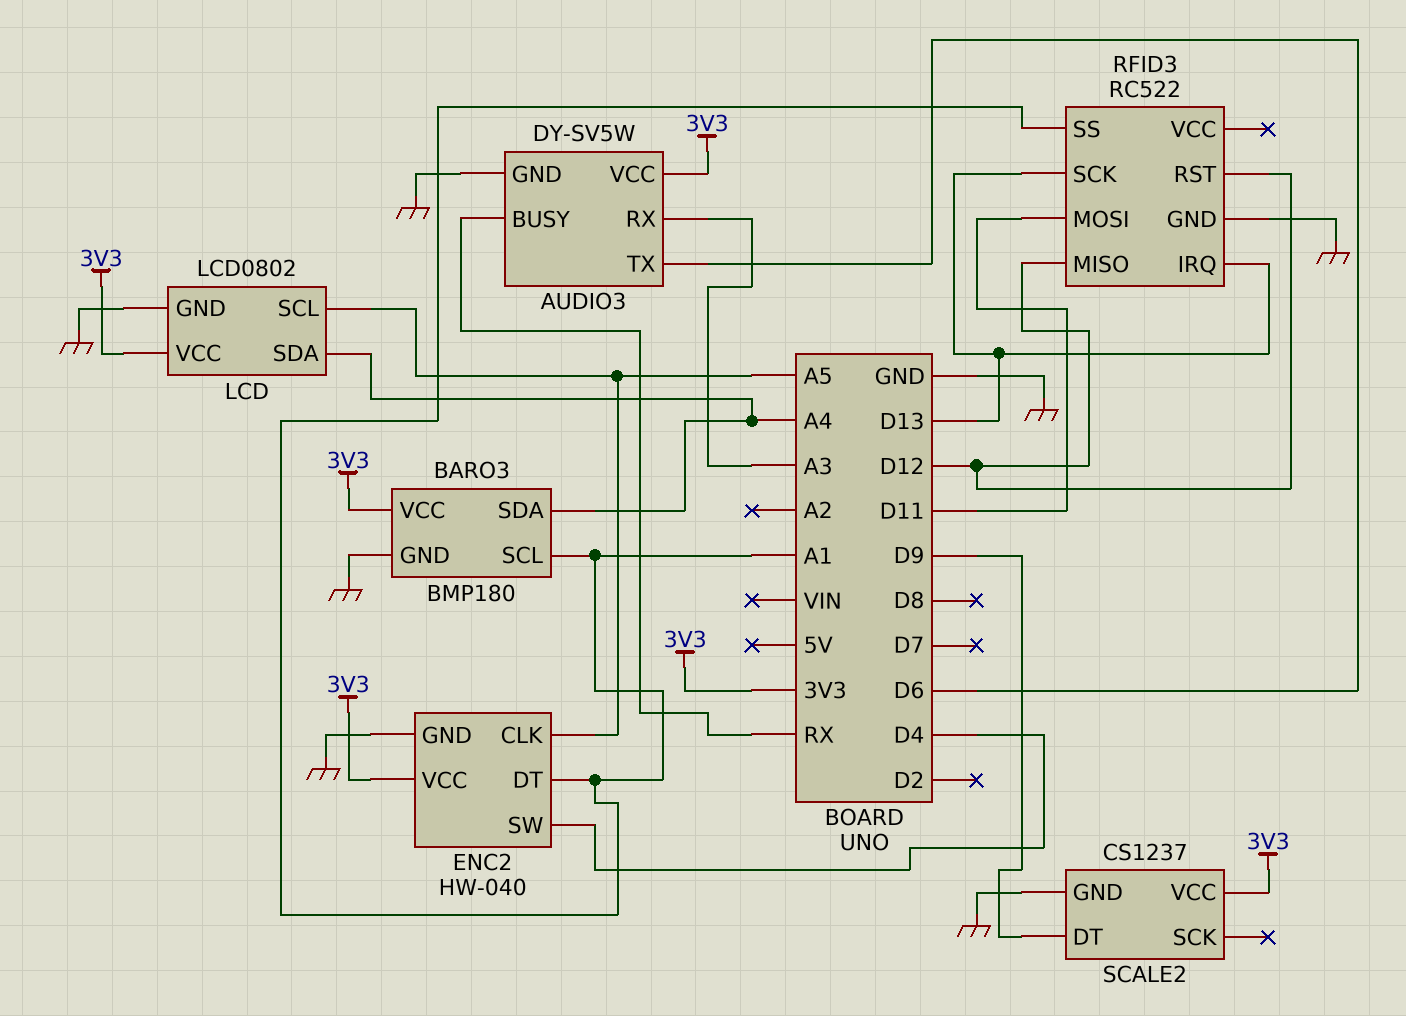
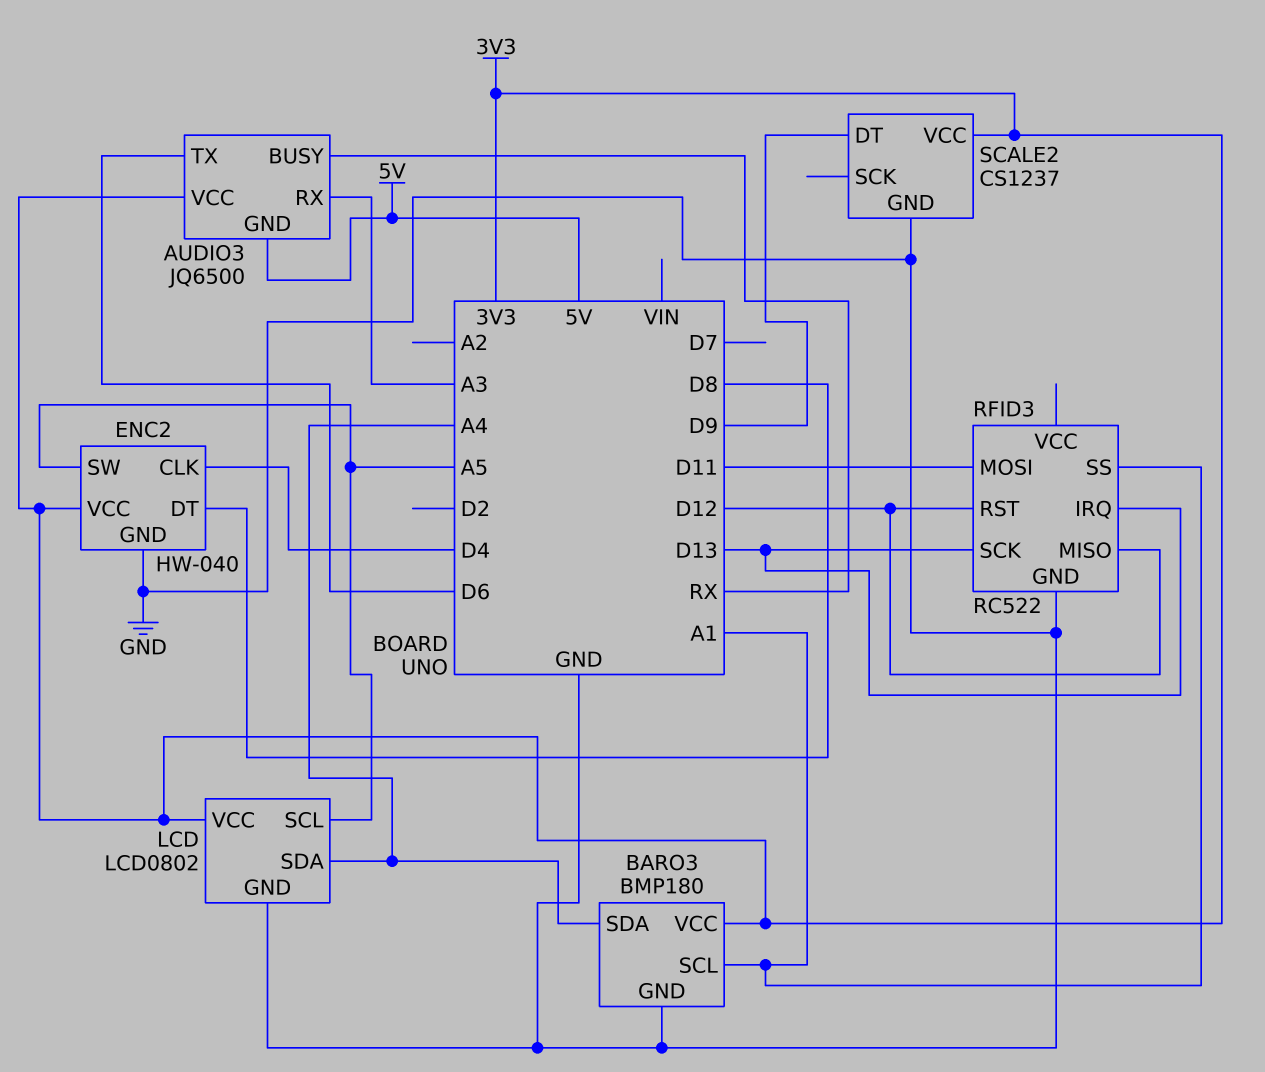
AUDIO3: DY-SV5W -> JQ6500
AUDIO3 pin GND: GND -> 5V
ENC2 pin CLK: A5 -> D4
ENC2 pin DT: A1 -> D8
ENC2 pin SW: D4 -> A5

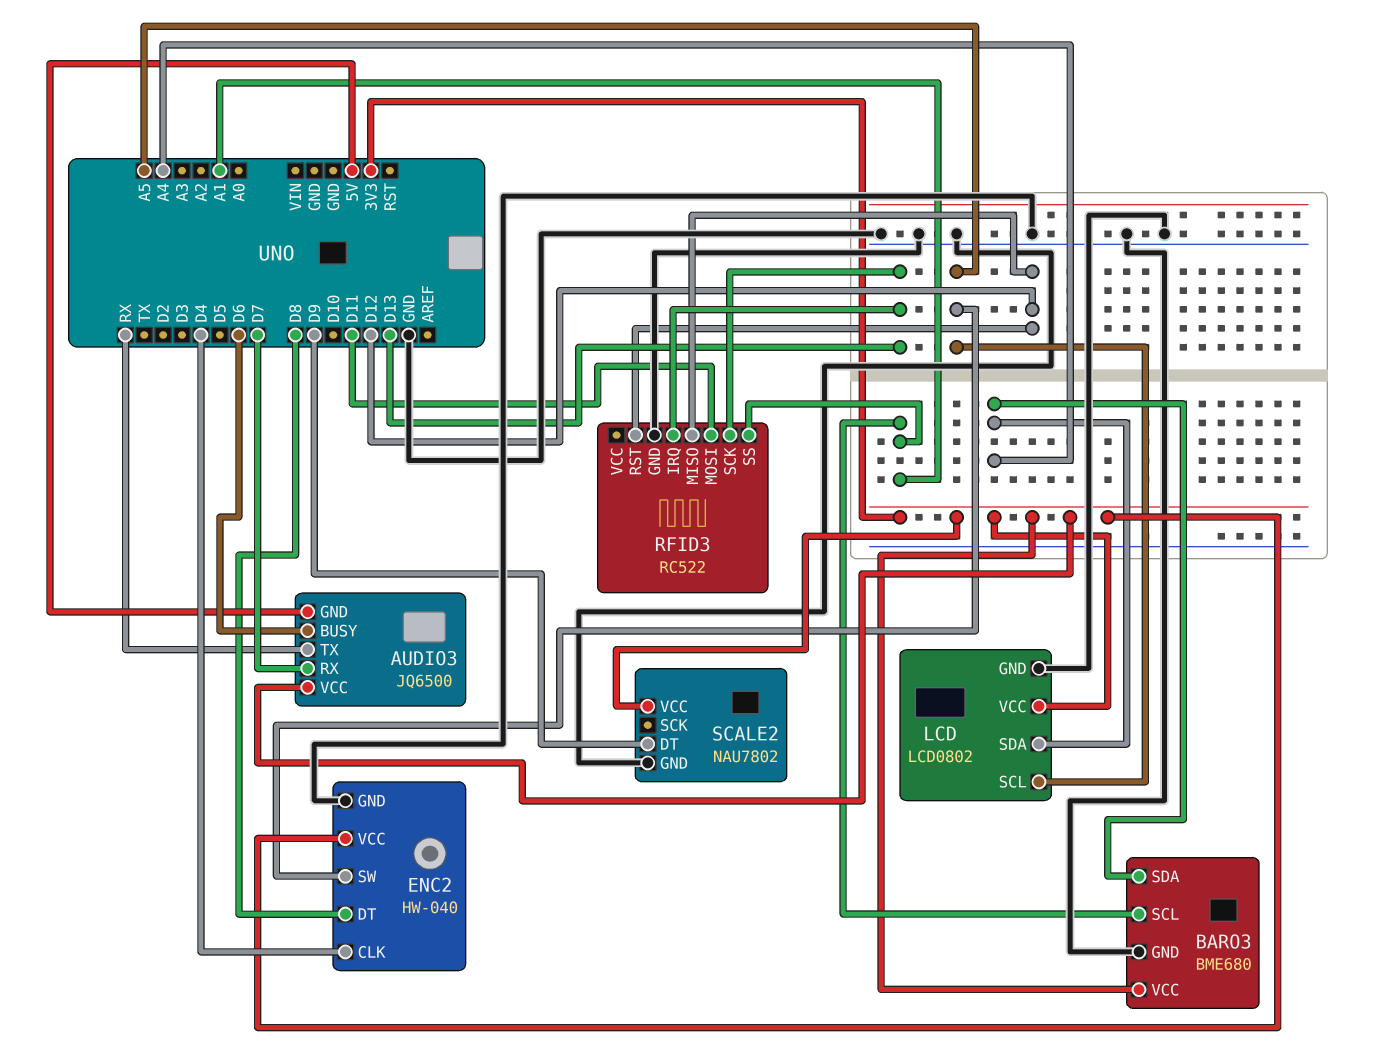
AUDIO3 pin BUSY: RX -> D6
AUDIO3 pin RX: A3 -> D7
AUDIO3 pin TX: D6 -> RX
BARO3: BMP180 -> BME680
SCALE2: CS1237 -> NAU7802

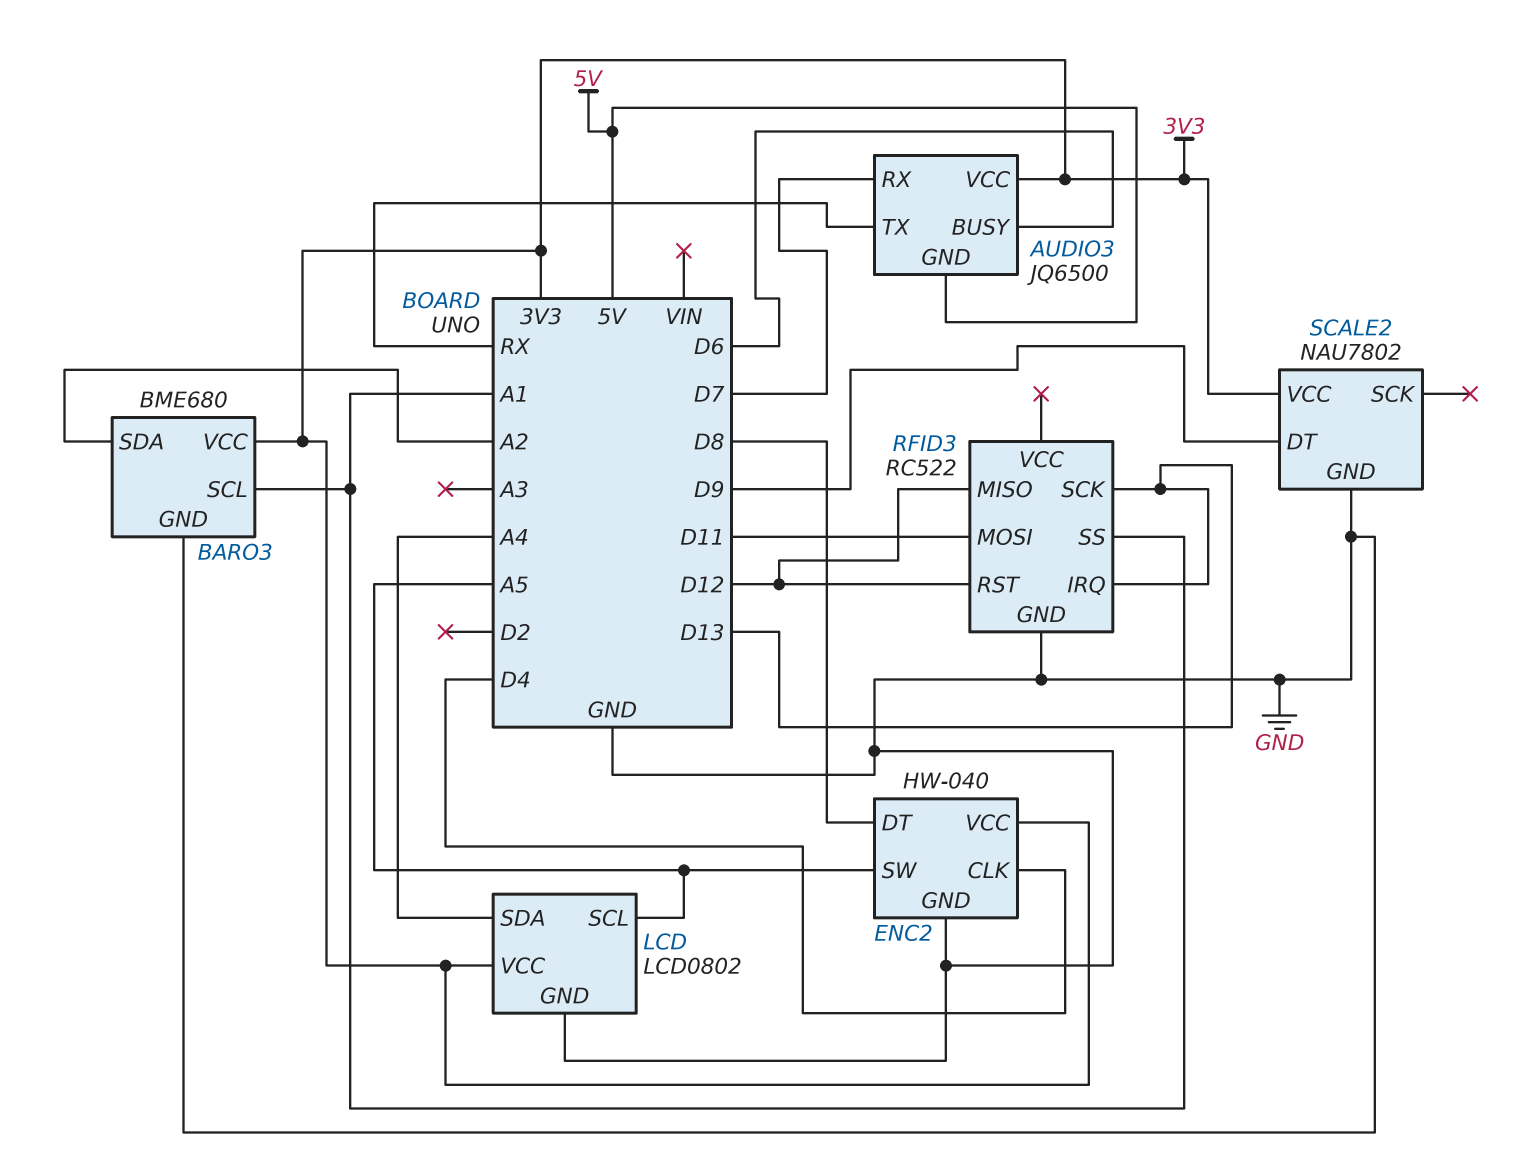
BARO3 pin SDA: A4 -> A2

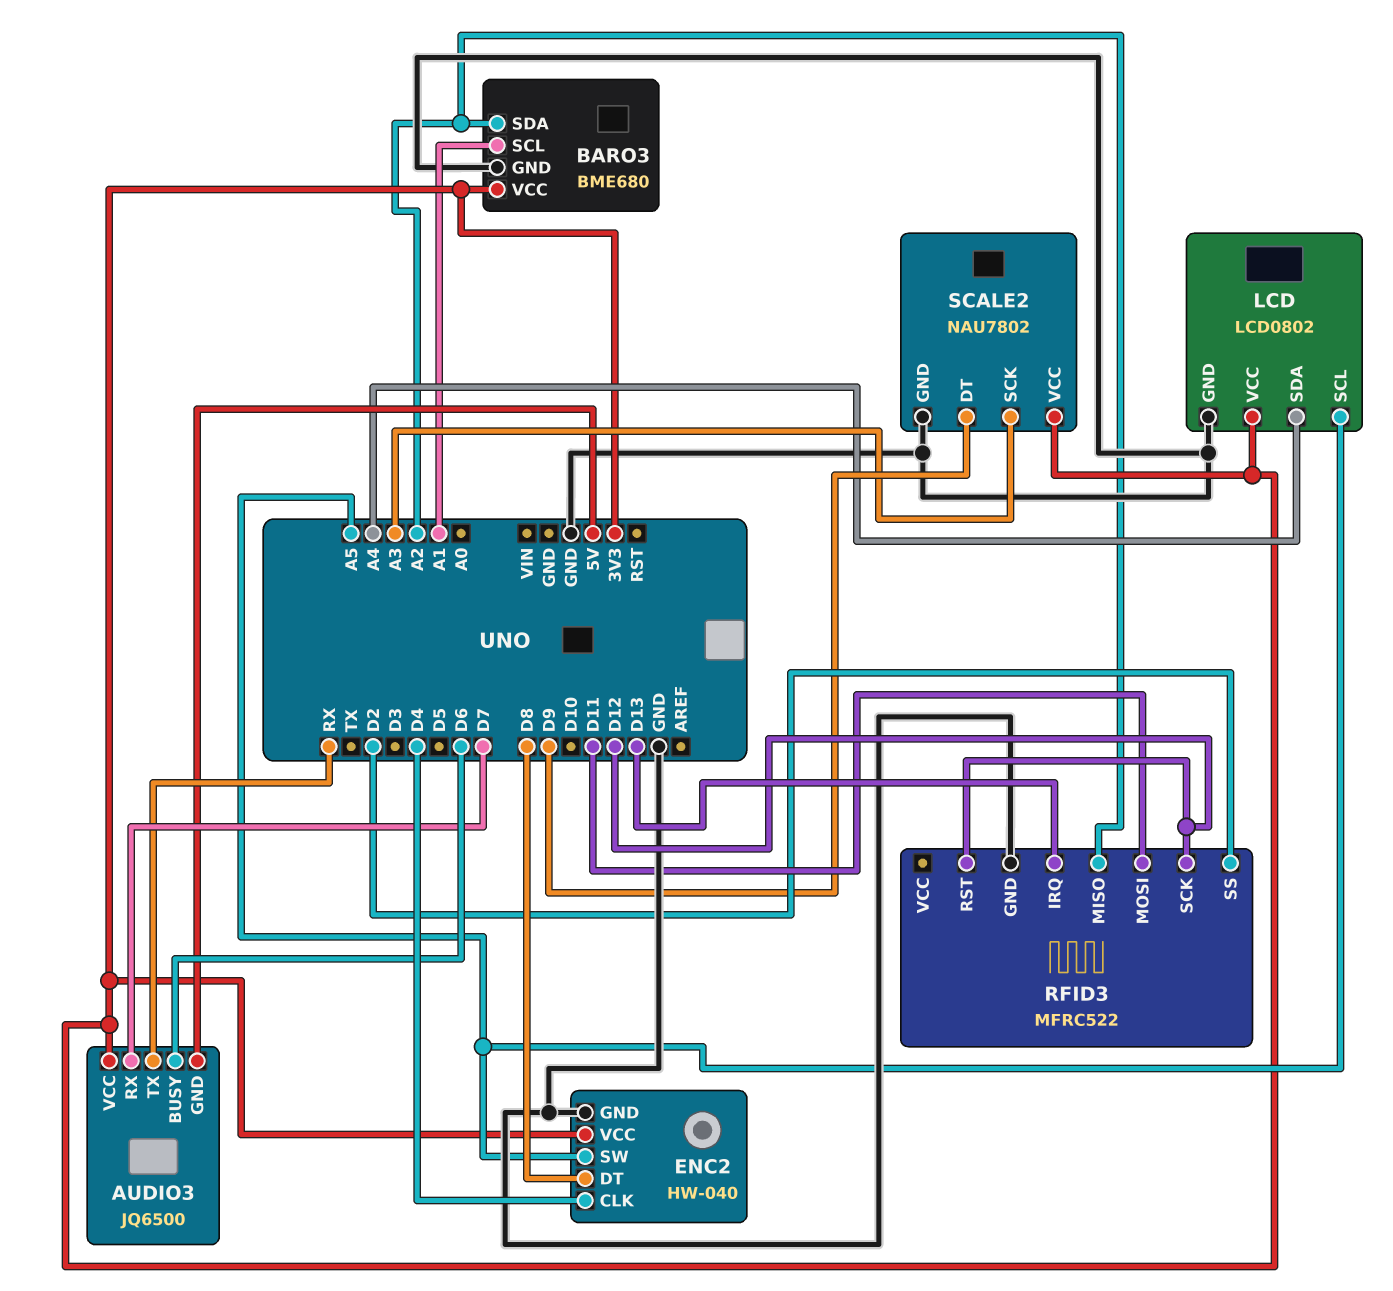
RFID3: RC522 -> MFRC522
RFID3 pin MISO: D12 -> A2
RFID3 pin SCK: D13 -> D12
RFID3 pin SS: A1 -> D2
SCALE2 pin SCK: none -> A3

